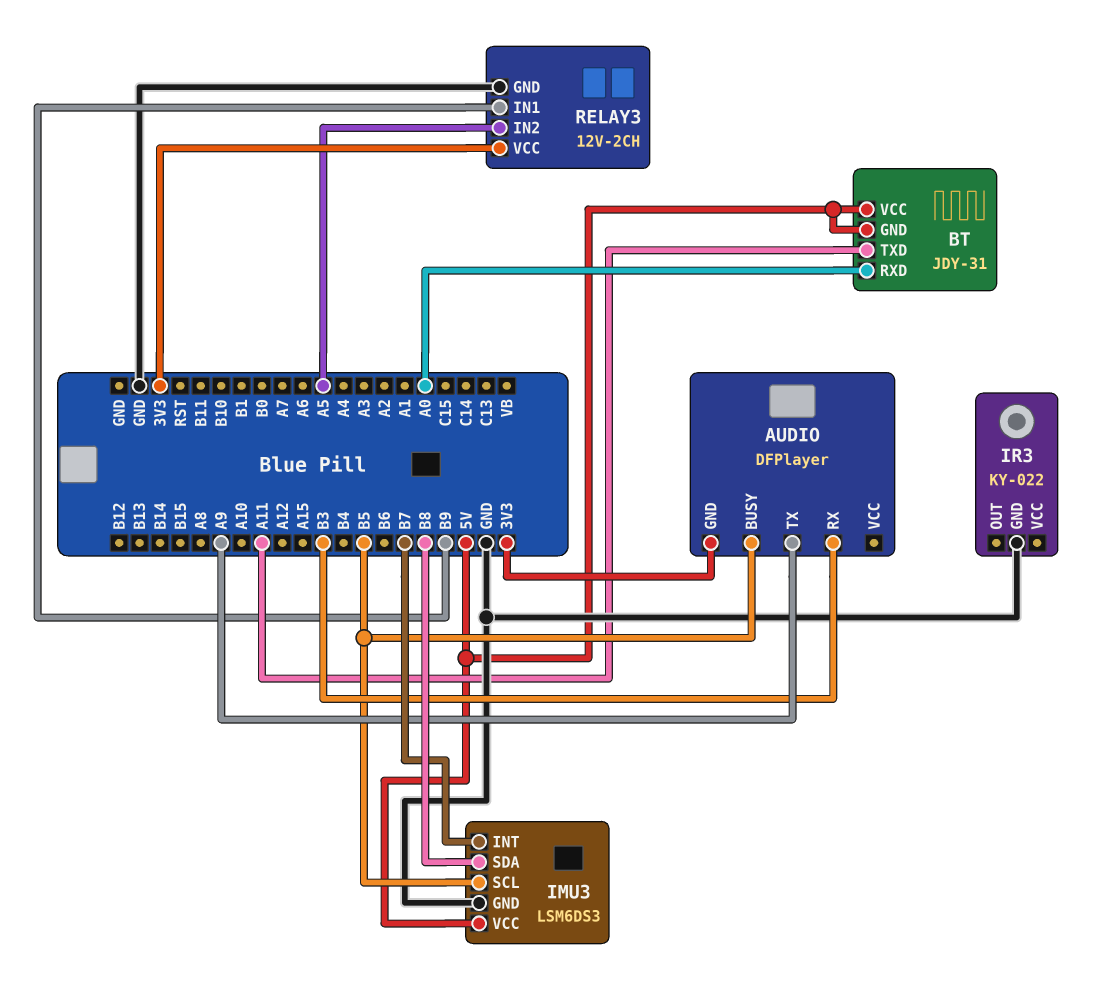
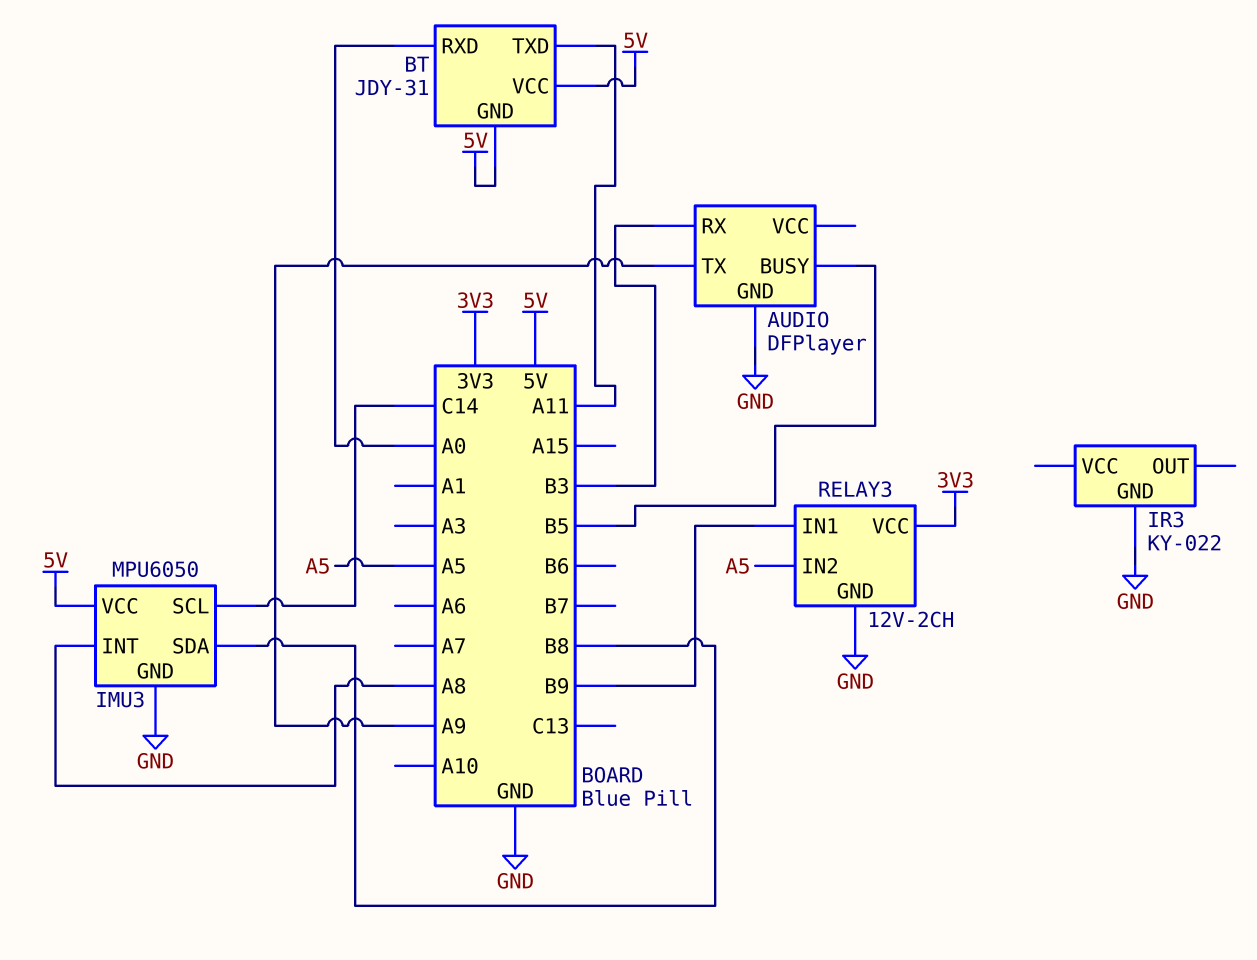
AUDIO pin GND: 3V3 -> GND
IMU3: LSM6DS3 -> MPU6050
IMU3 pin INT: B7 -> A8
IMU3 pin SCL: B5 -> C14

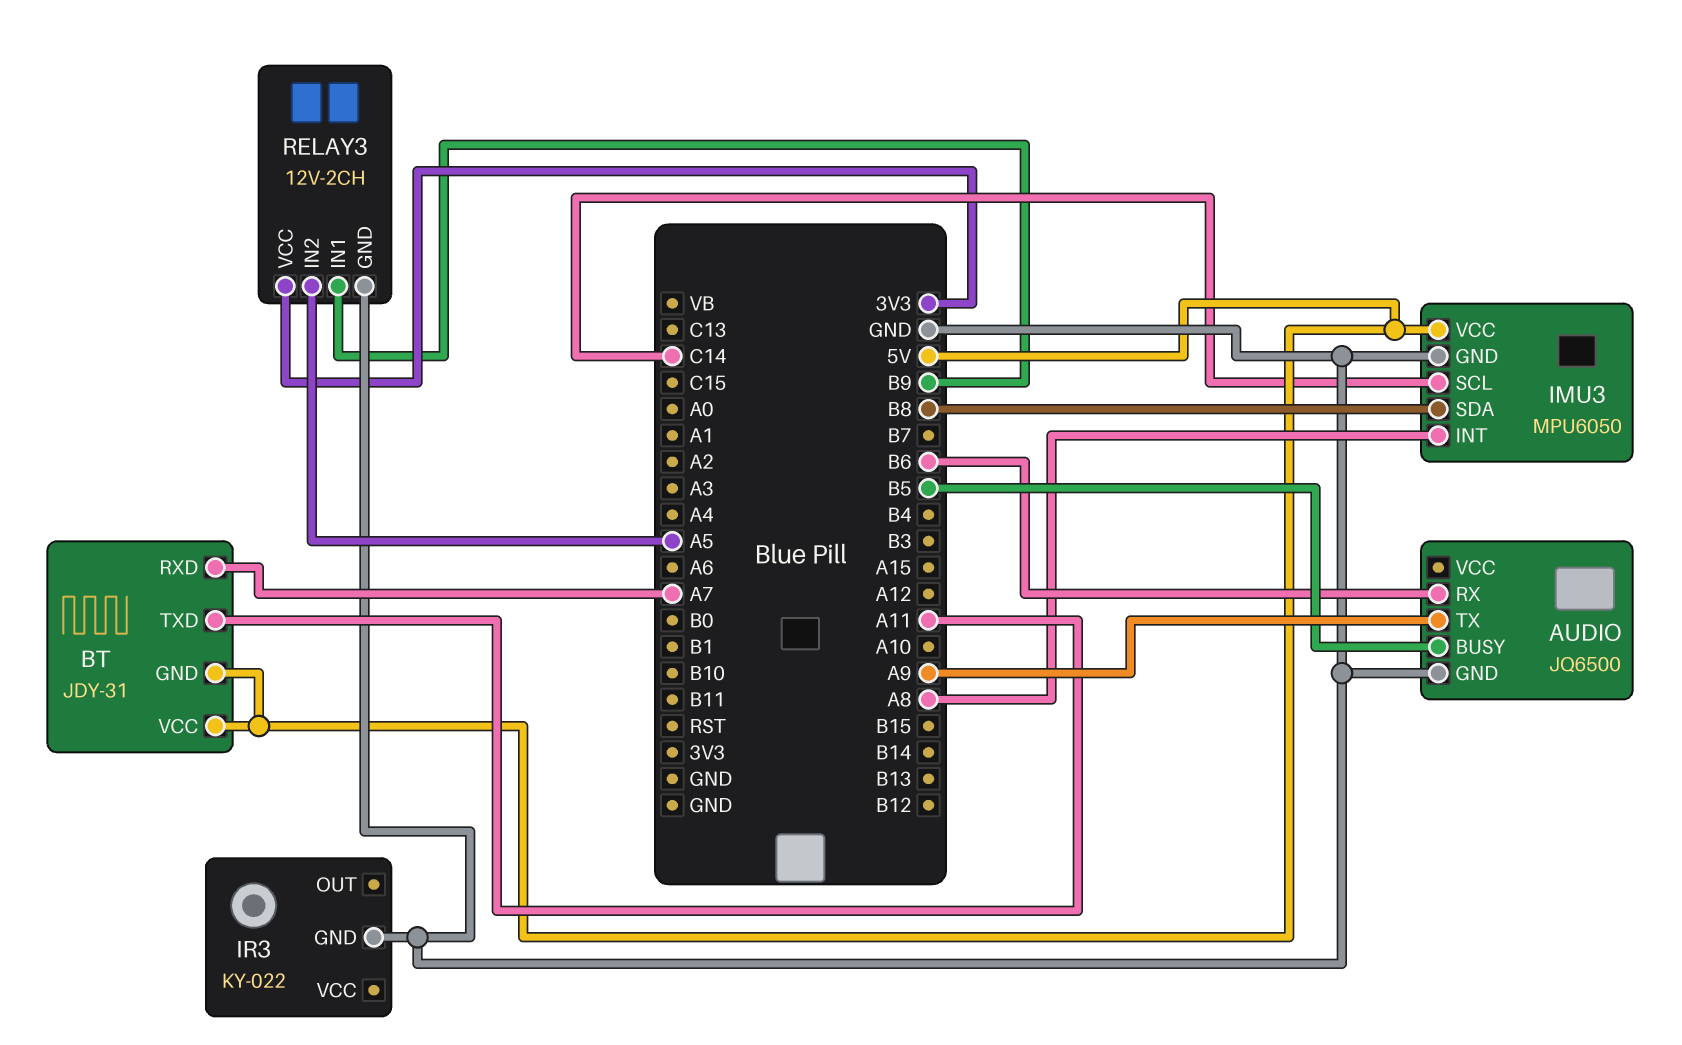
AUDIO: DFPlayer -> JQ6500
AUDIO pin RX: B3 -> B6
BT pin RXD: A0 -> A7

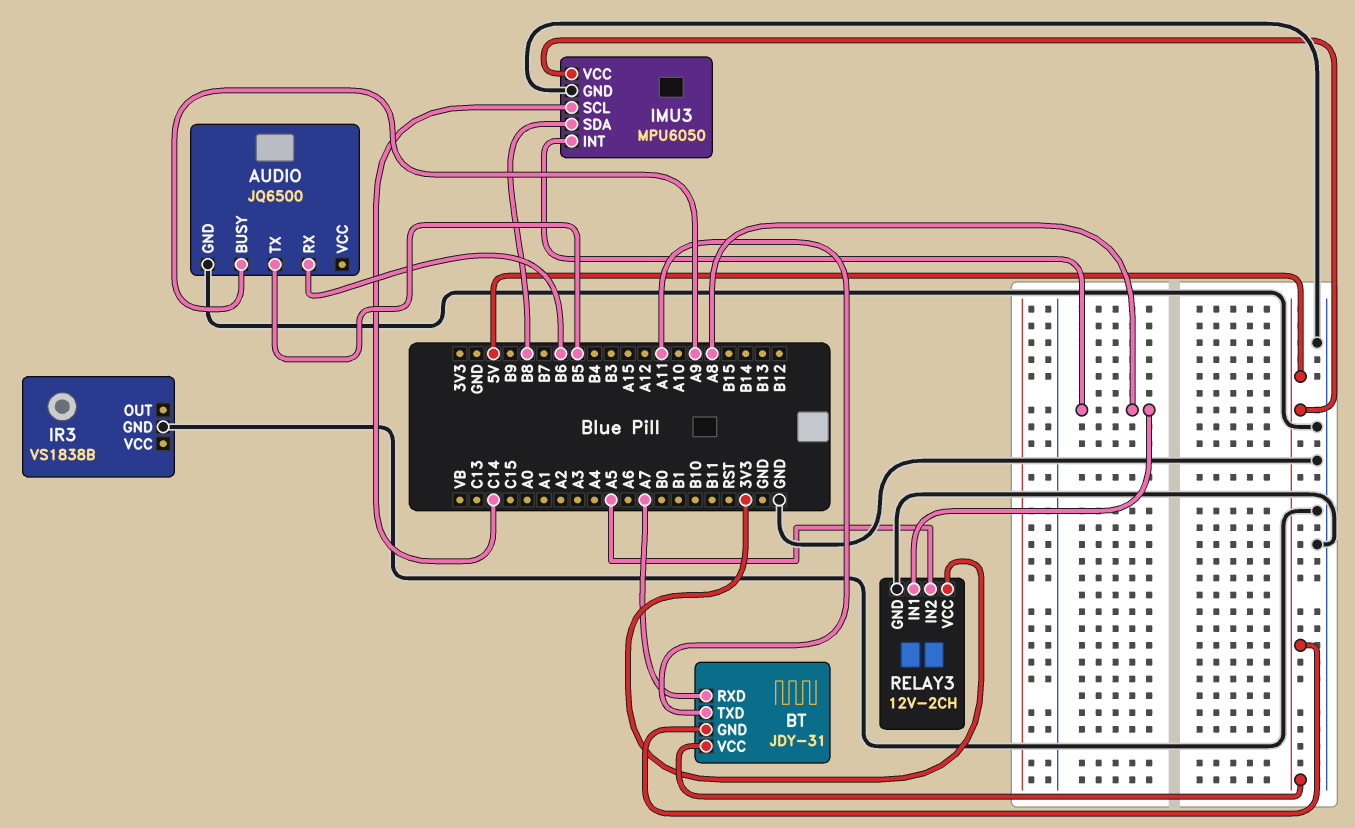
AUDIO pin BUSY: B5 -> A9
AUDIO pin TX: A9 -> B5
IR3: KY-022 -> VS1838B
RELAY3 pin IN1: B9 -> A8

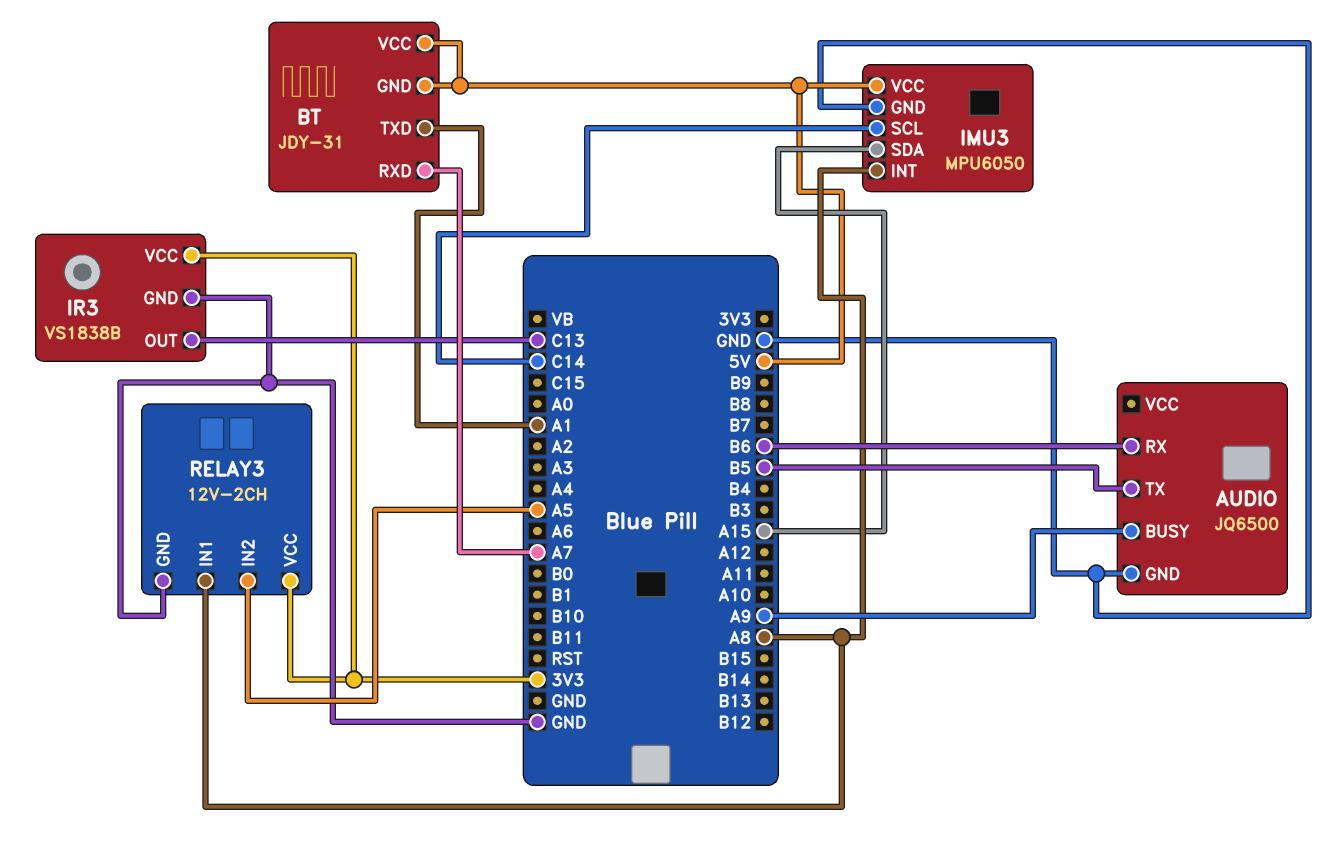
BT pin TXD: A11 -> A1
IMU3 pin SDA: B8 -> A15
IR3 pin OUT: none -> C13
IR3 pin VCC: none -> 3V3

